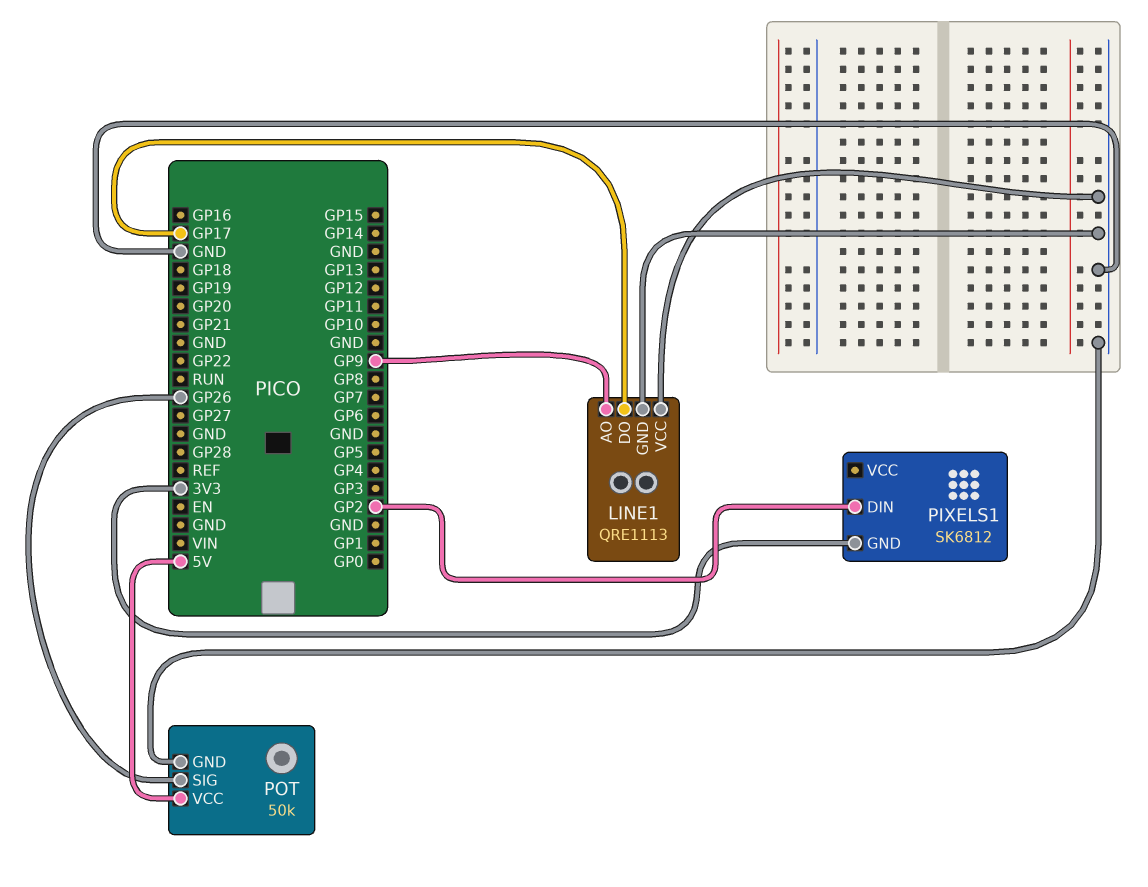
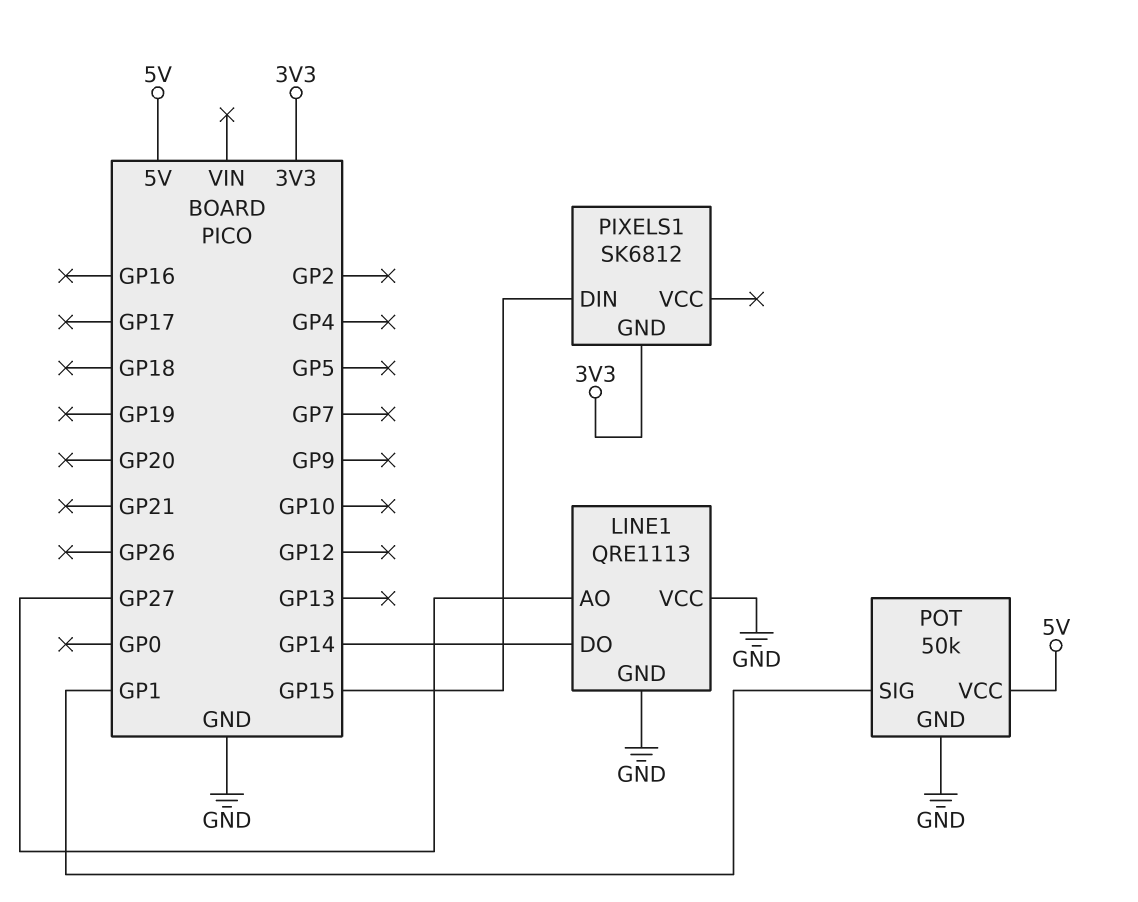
LINE1 pin AO: GP9 -> GP27
LINE1 pin DO: GP17 -> GP14
PIXELS1 pin DIN: GP2 -> GP15
POT pin SIG: GP26 -> GP1

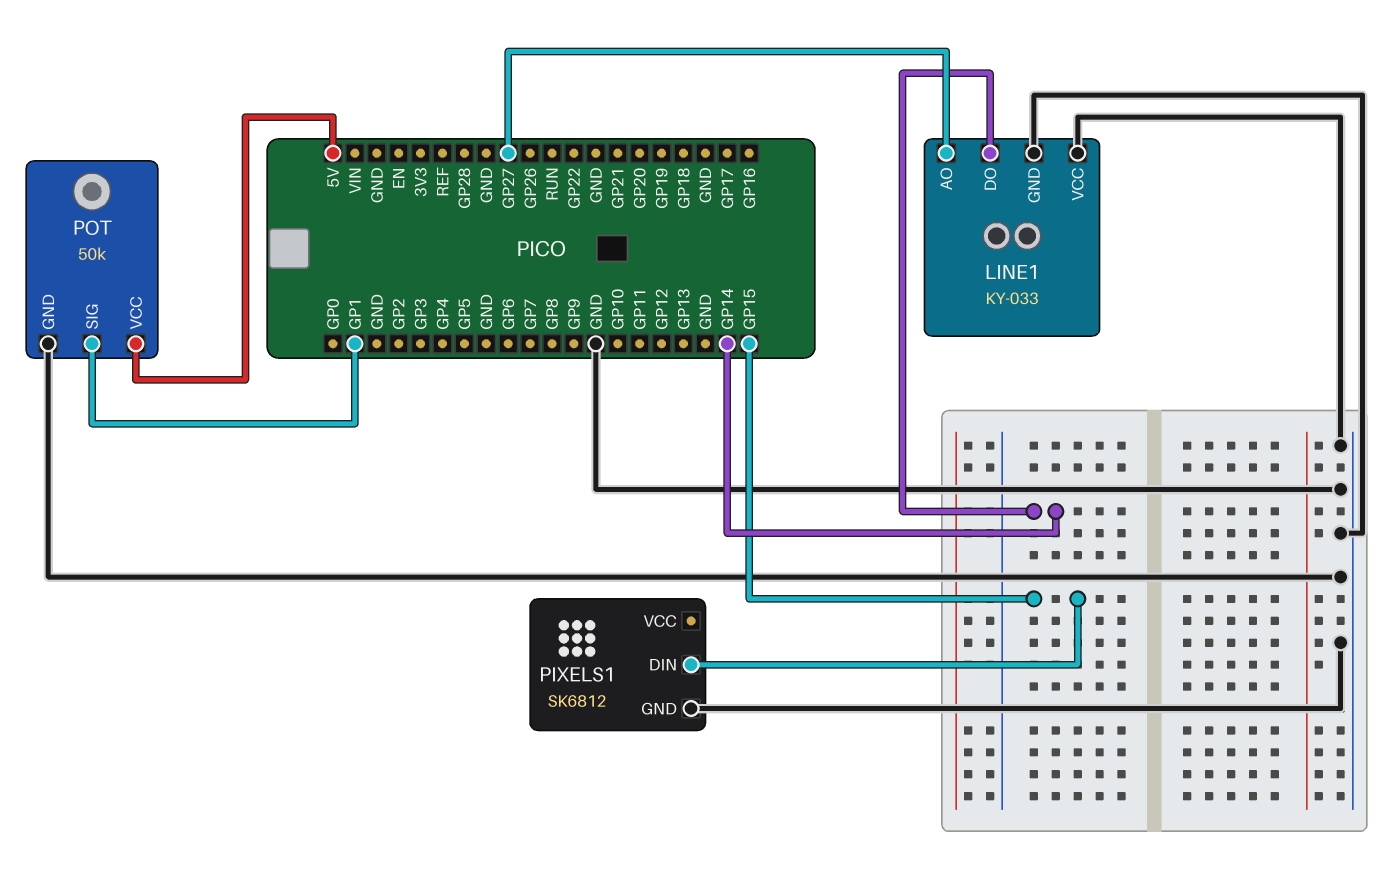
LINE1: QRE1113 -> KY-033
PIXELS1 pin GND: 3V3 -> GND

